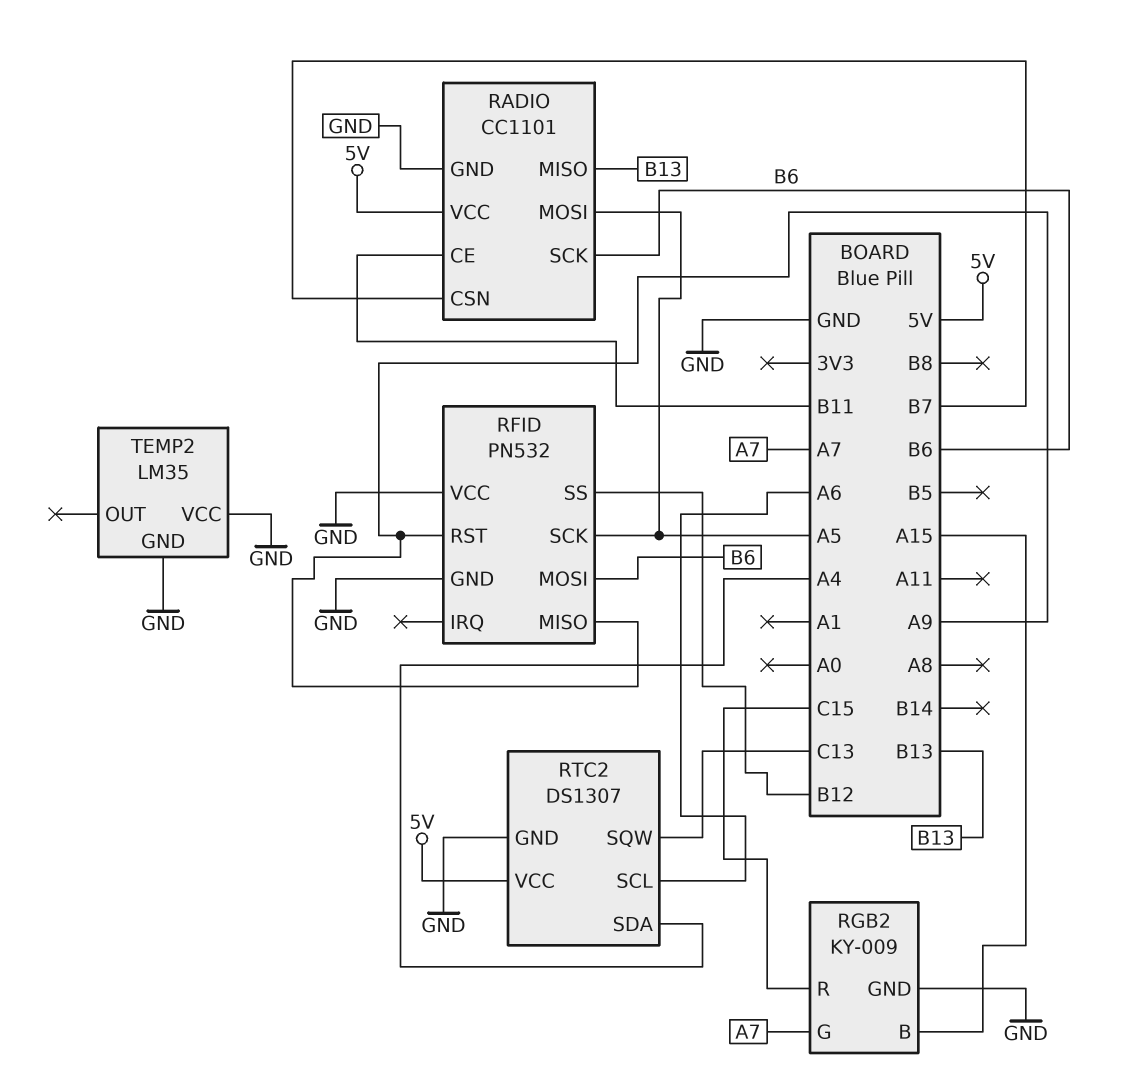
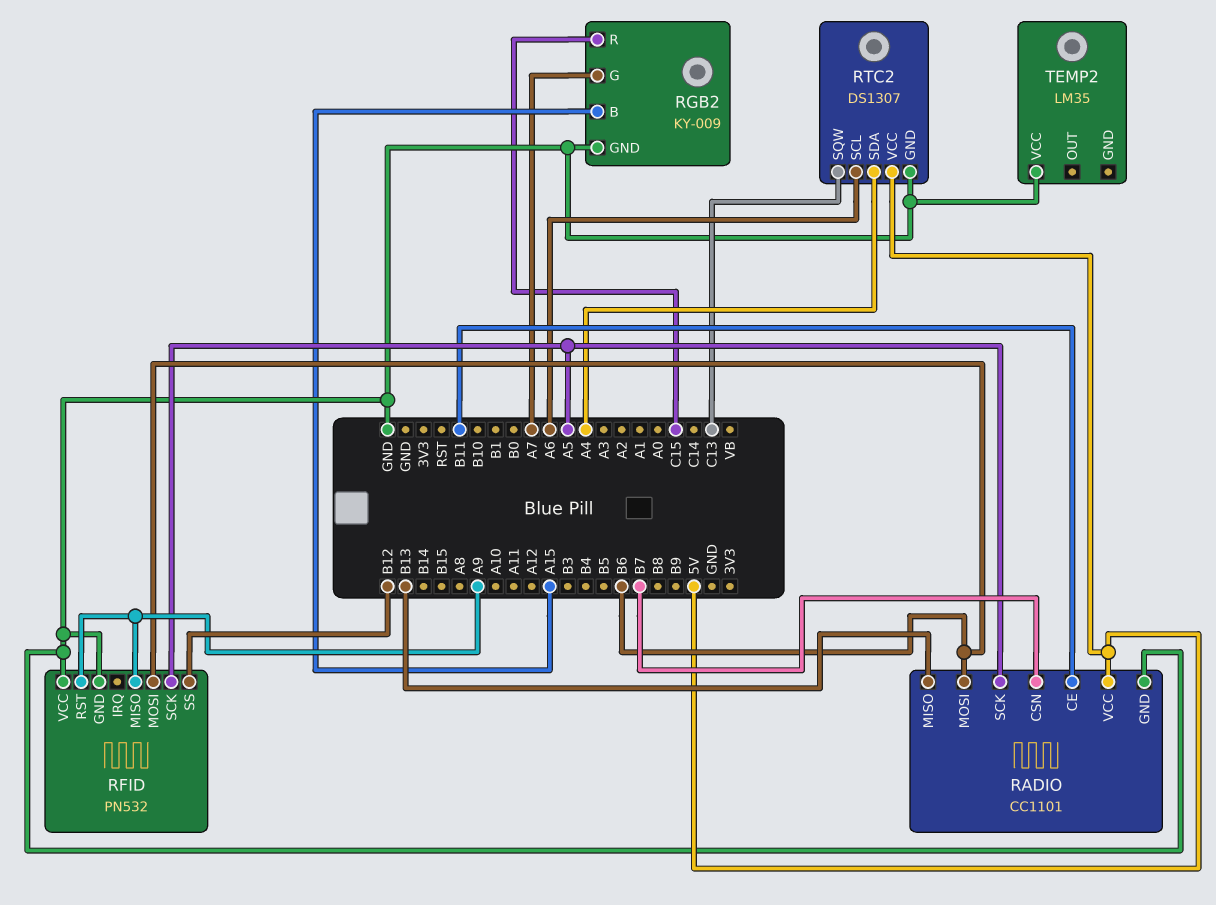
RADIO pin MOSI: A5 -> B6
RADIO pin SCK: B6 -> A5
TEMP2 pin GND: GND -> none

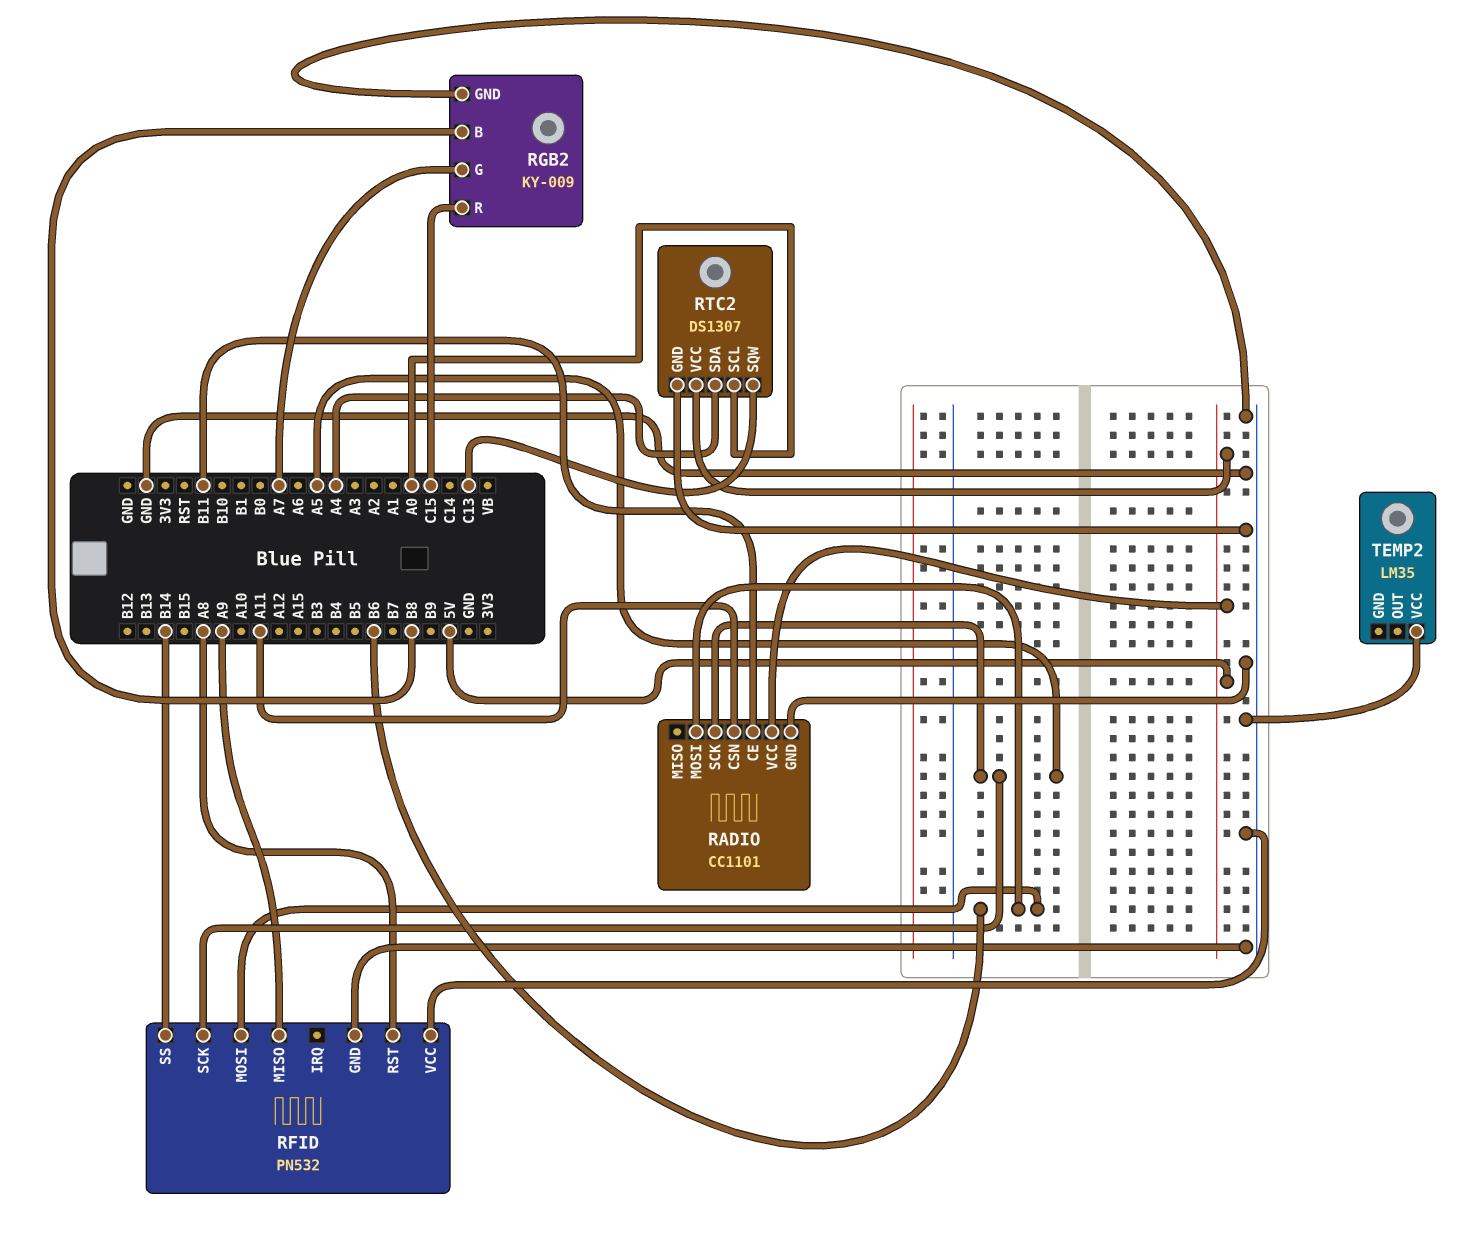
RADIO pin CSN: B7 -> A11
RADIO pin MISO: B13 -> none
RFID pin RST: A9 -> A8
RFID pin SS: B12 -> B14
RGB2 pin B: A15 -> B8
RTC2 pin SCL: A6 -> A0

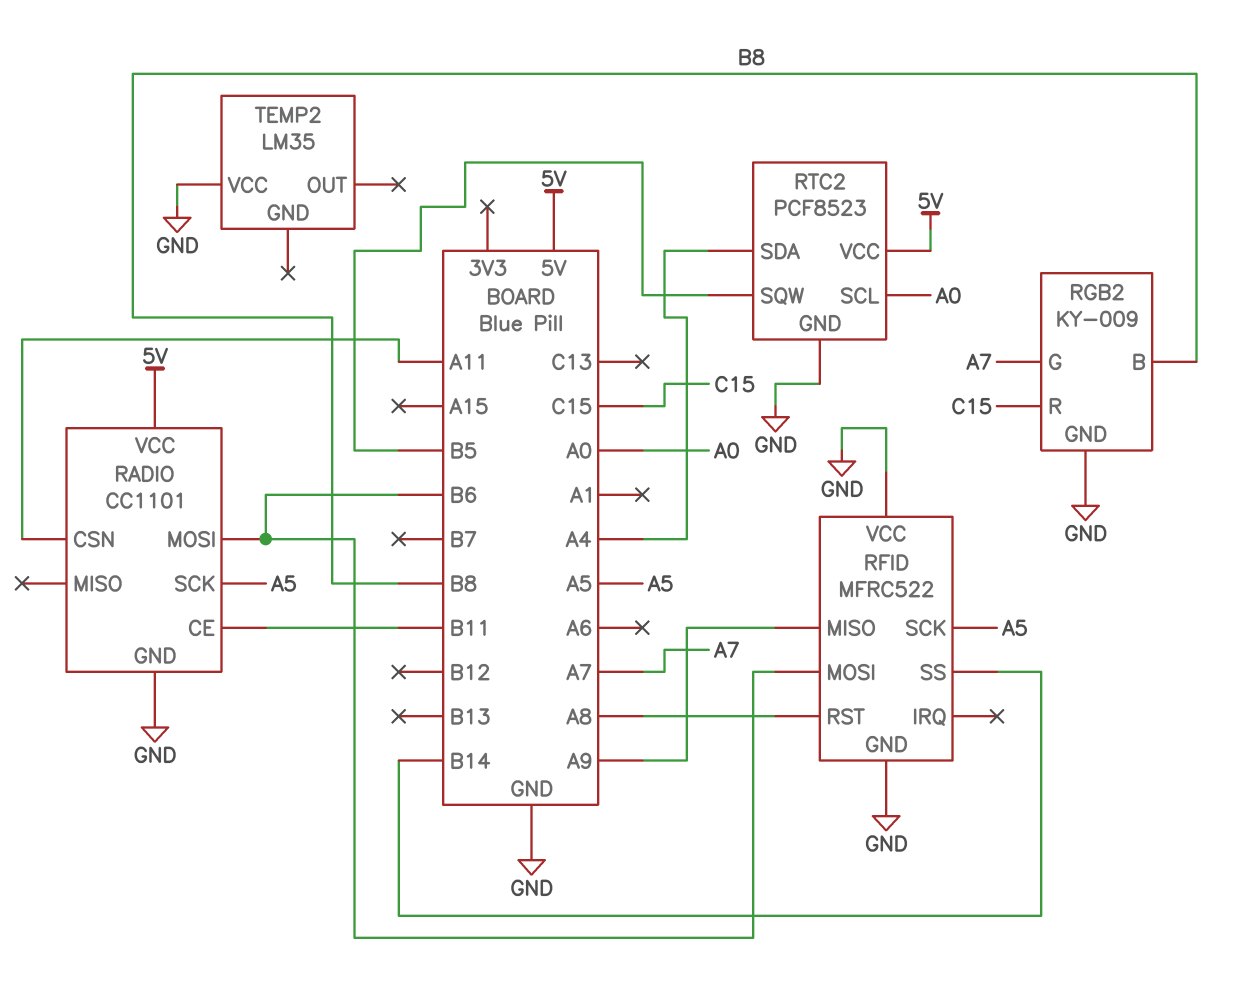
RFID: PN532 -> MFRC522
RTC2: DS1307 -> PCF8523
RTC2 pin SQW: C13 -> B5

